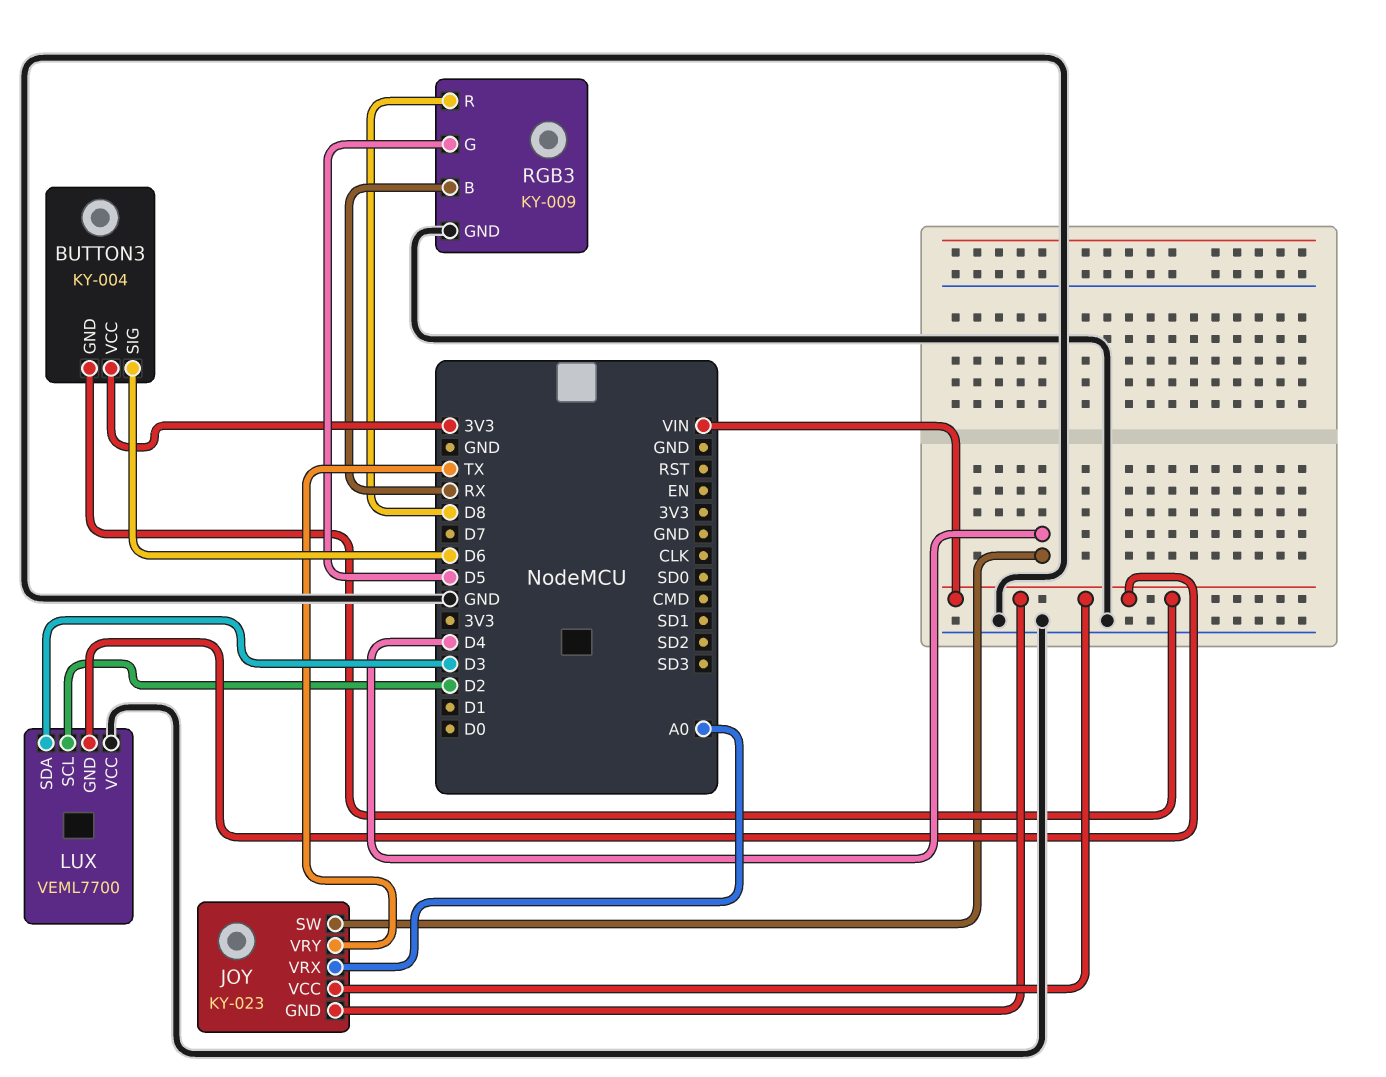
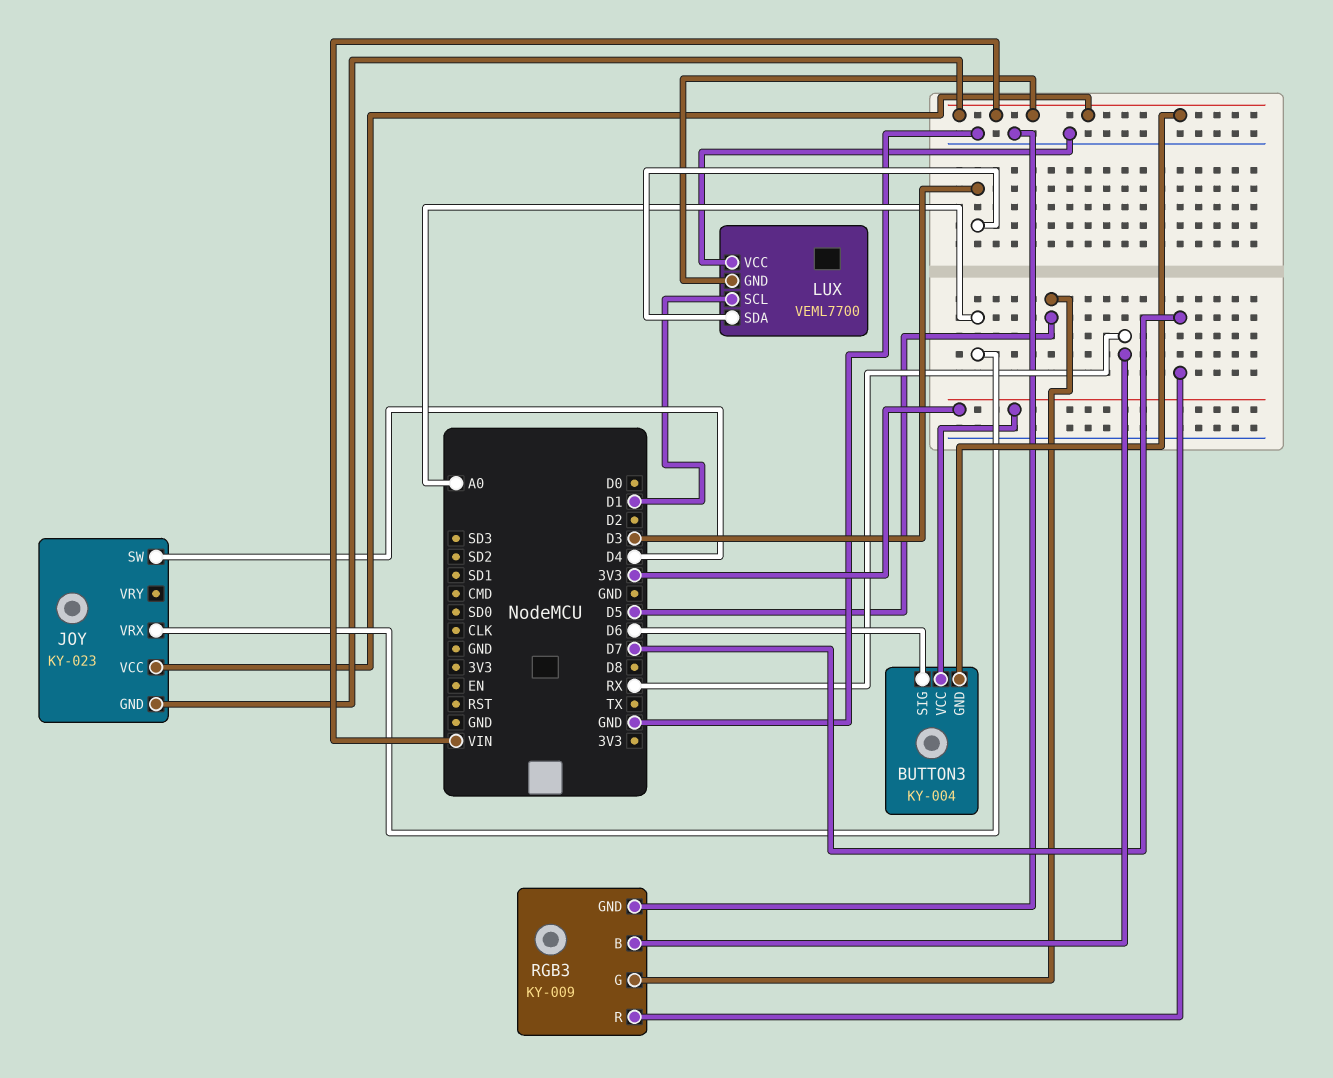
JOY pin VRY: TX -> none
LUX pin SCL: D2 -> D1
RGB3 pin R: D8 -> D7

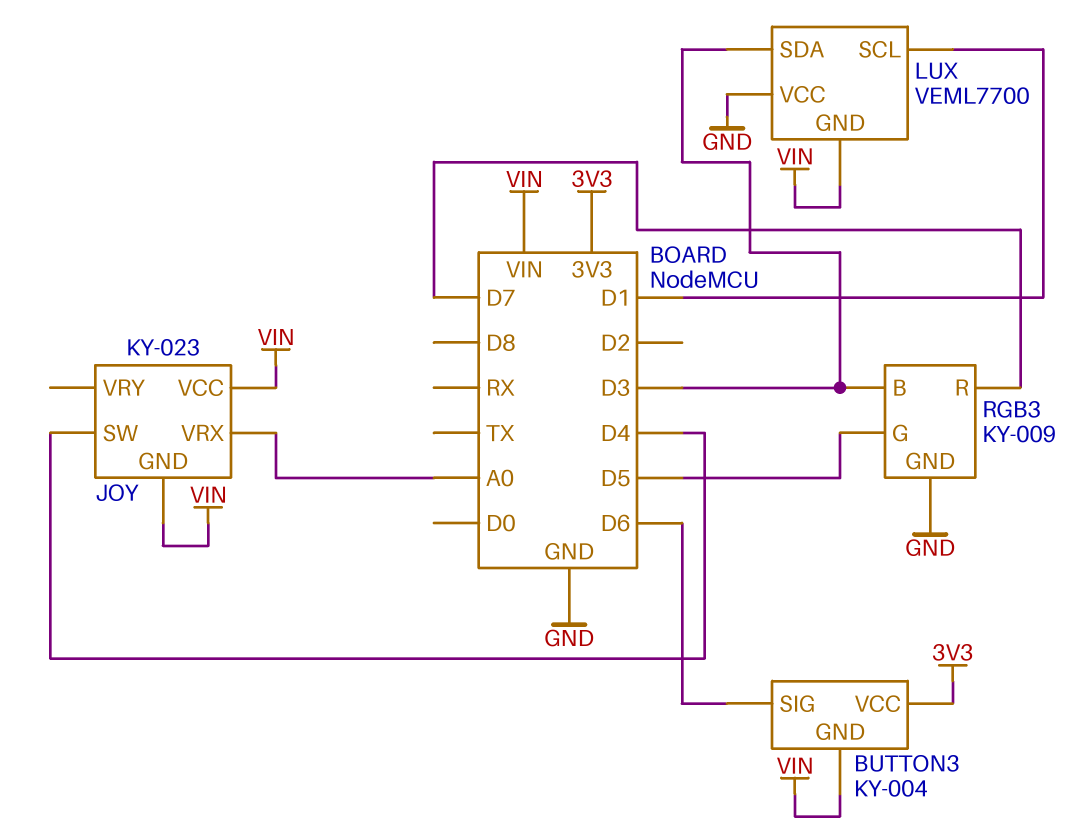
RGB3 pin B: RX -> D3

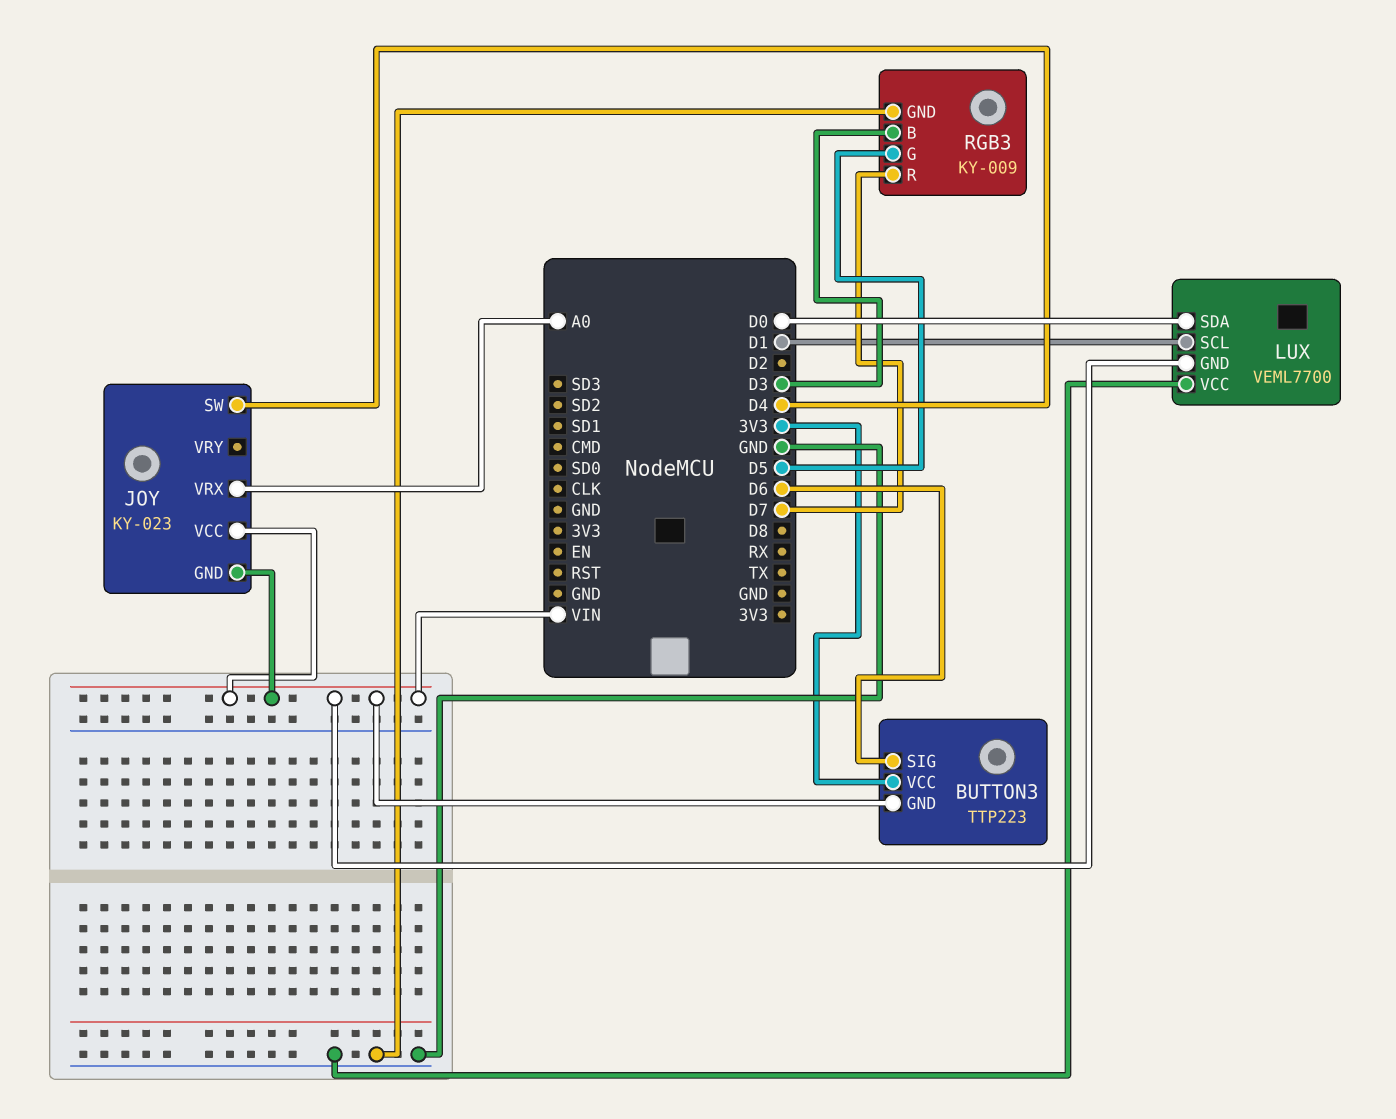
BUTTON3: KY-004 -> TTP223
LUX pin SDA: D3 -> D0

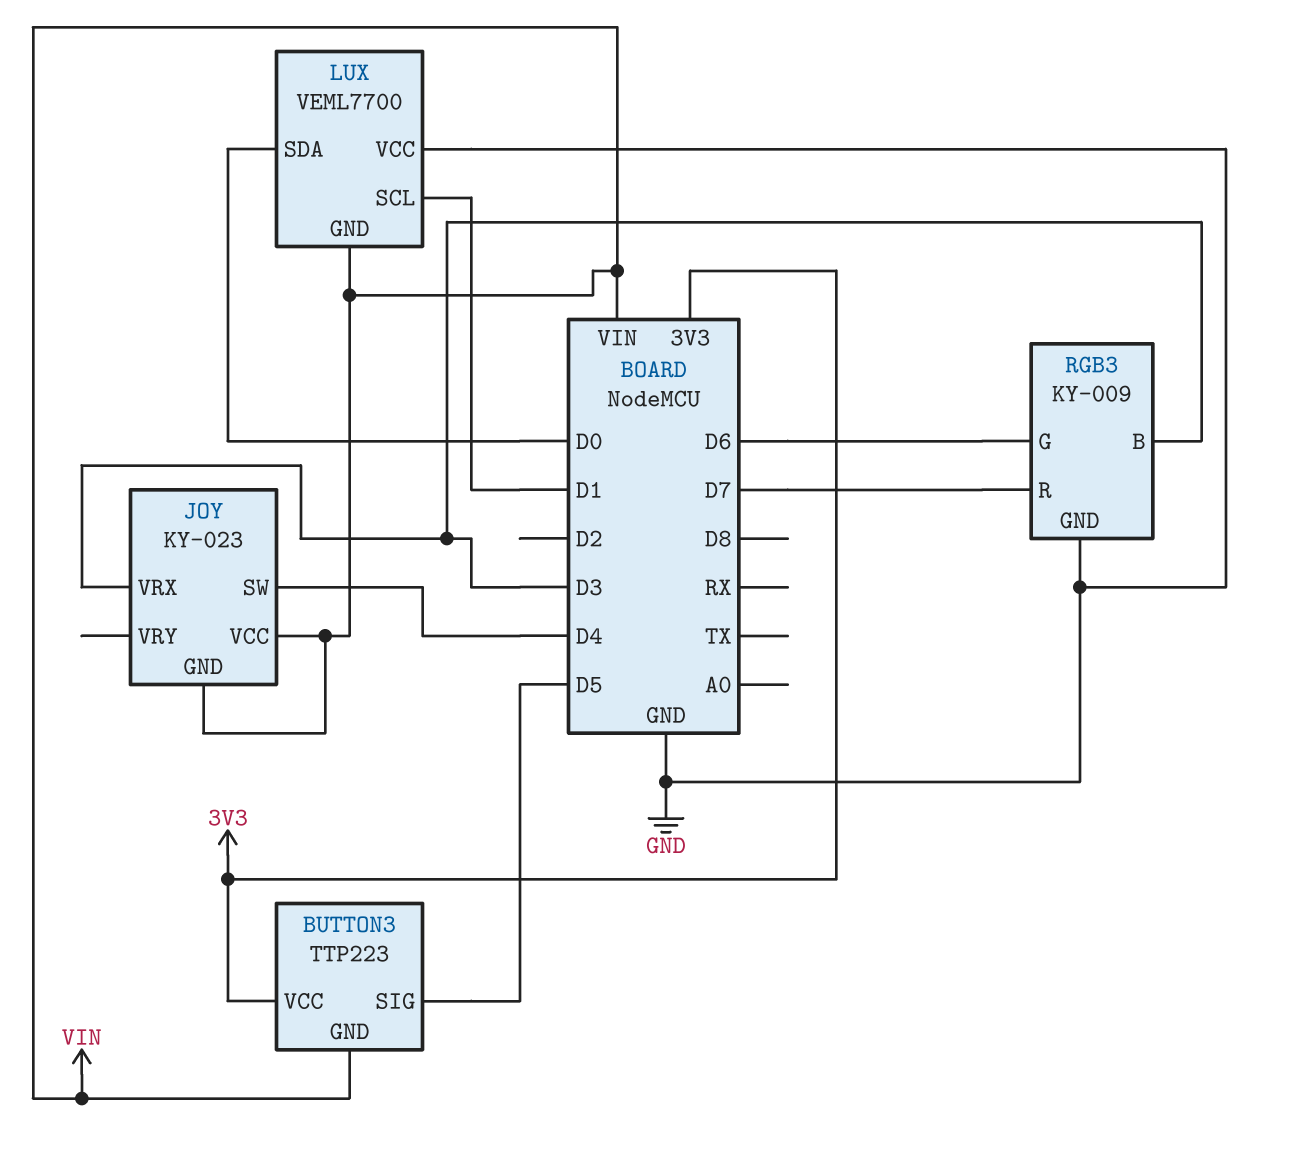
BUTTON3 pin SIG: D6 -> D5
JOY pin VRX: A0 -> D3
RGB3 pin G: D5 -> D6

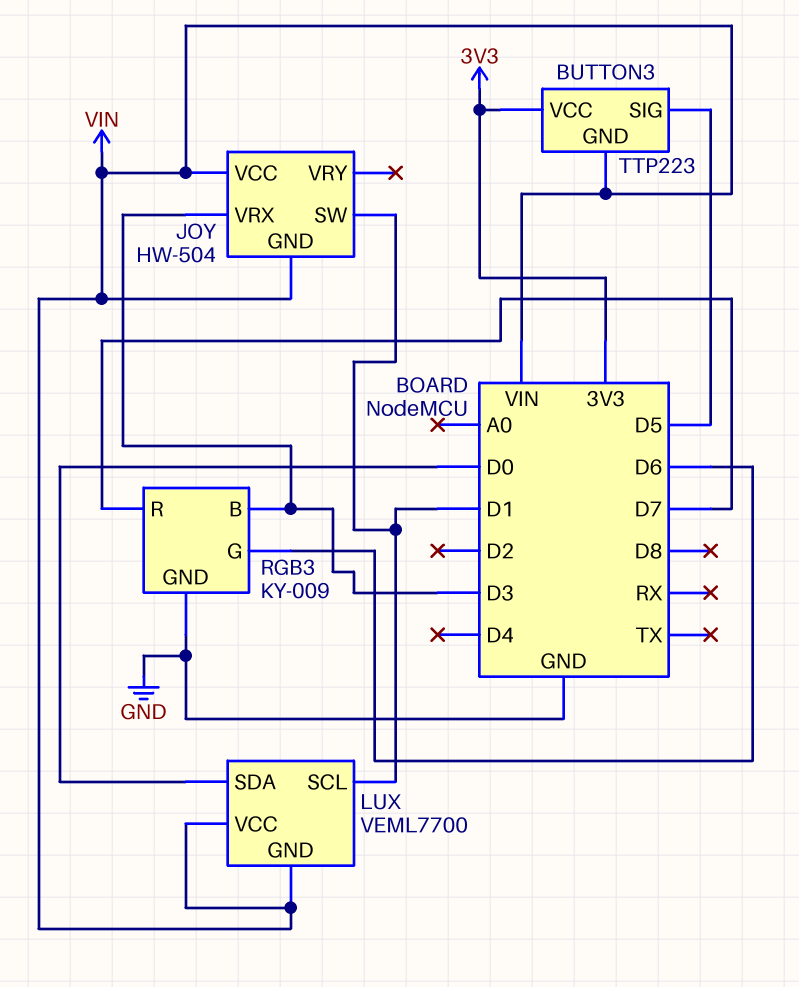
JOY: KY-023 -> HW-504
JOY pin SW: D4 -> D1
LUX pin VCC: GND -> VIN

